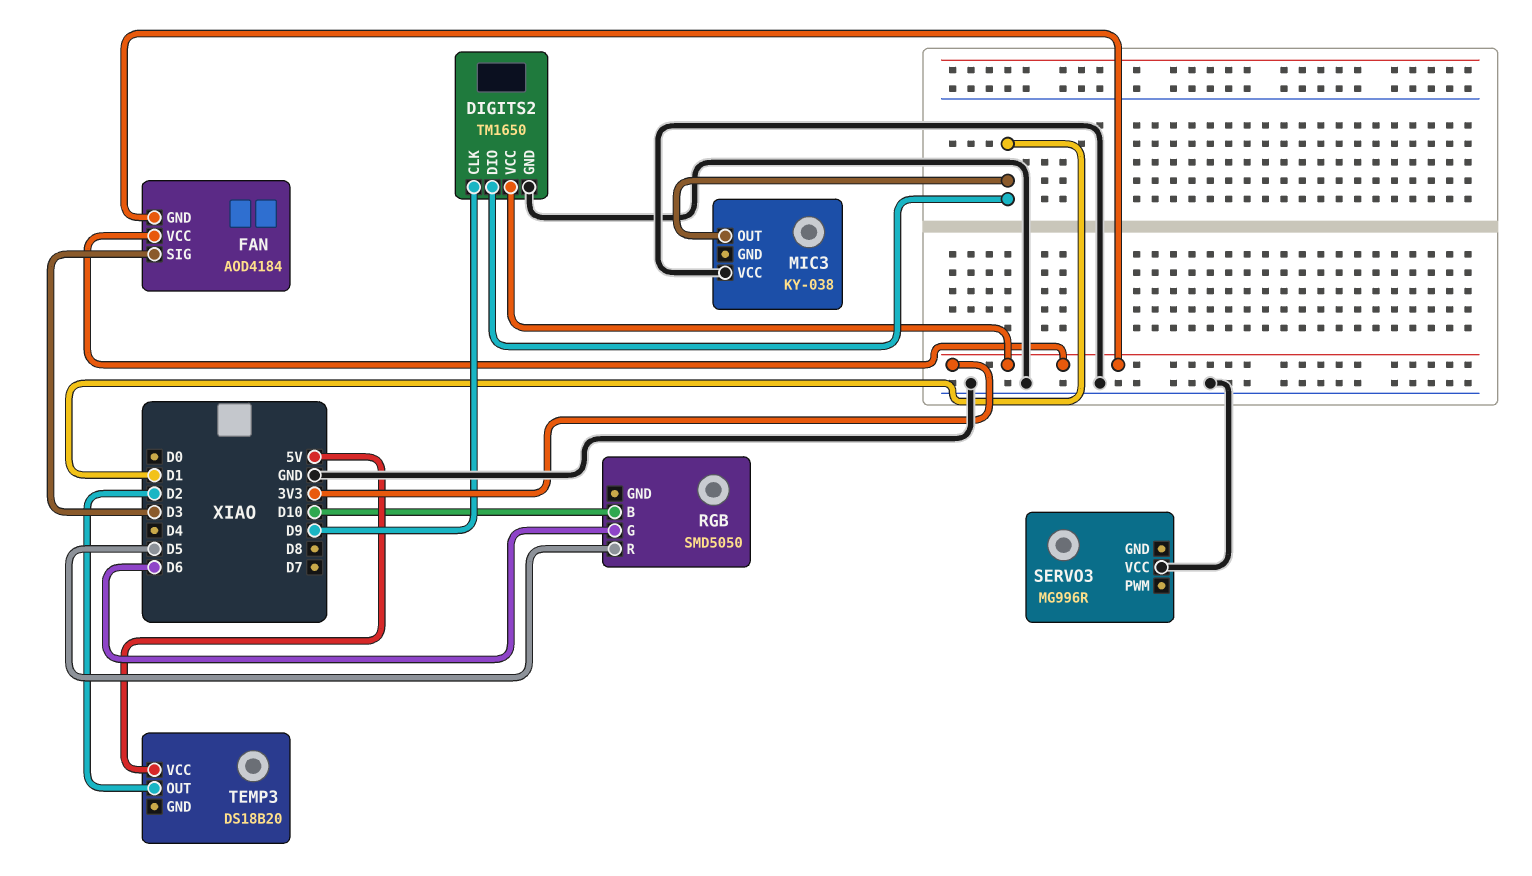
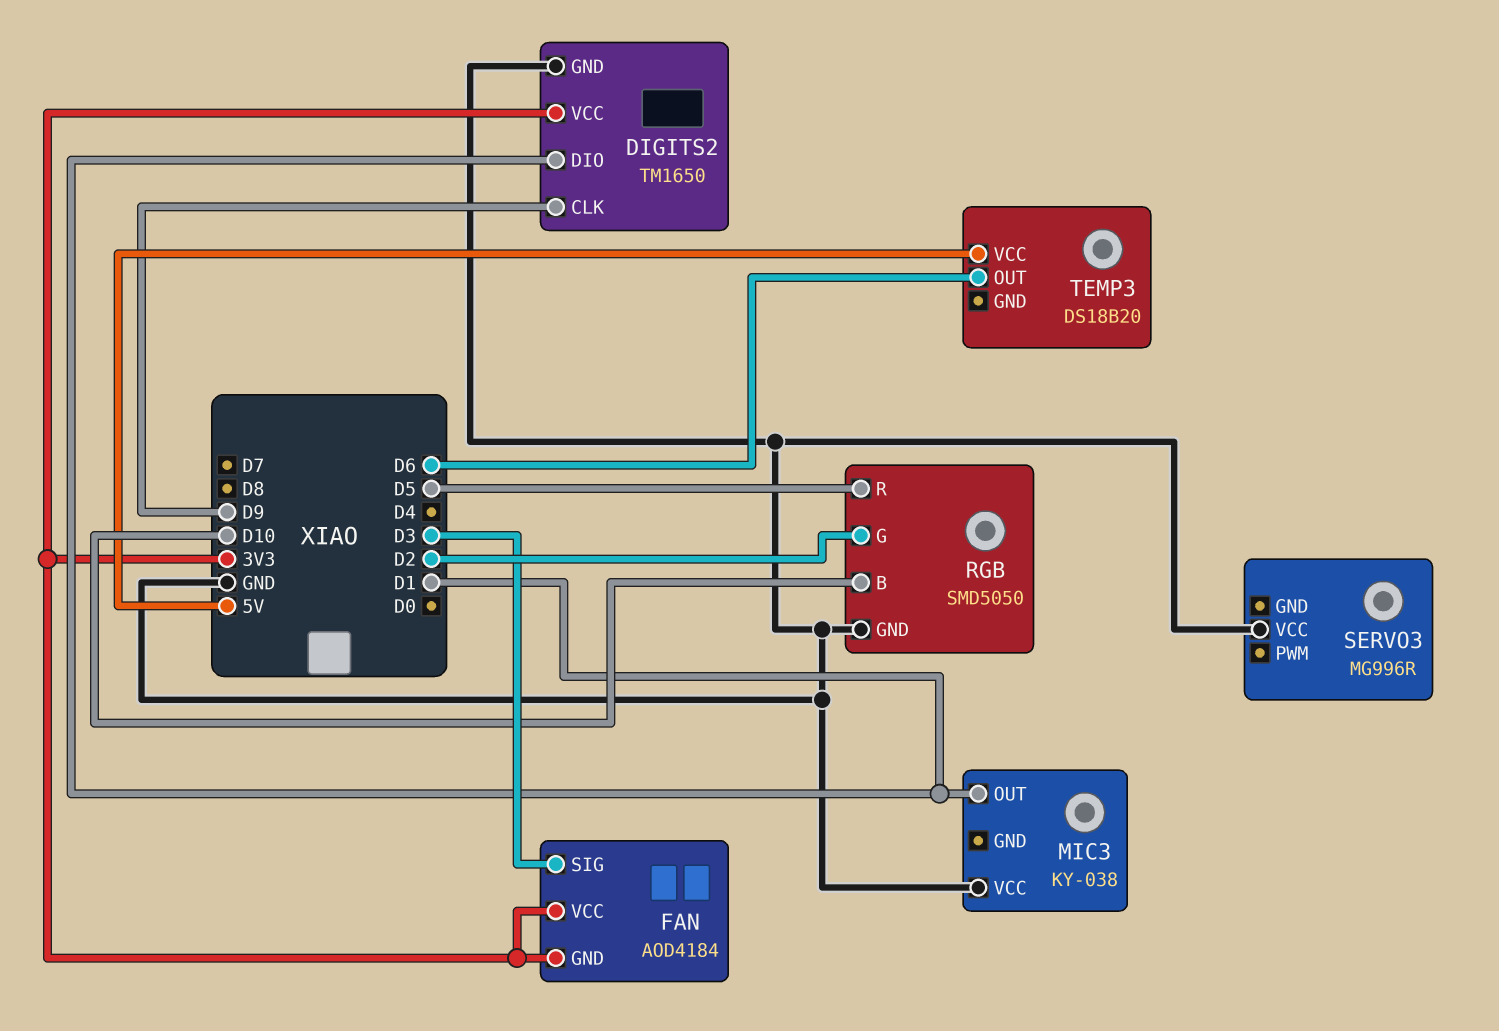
RGB pin G: D6 -> D2
RGB pin GND: none -> GND
TEMP3 pin OUT: D2 -> D6

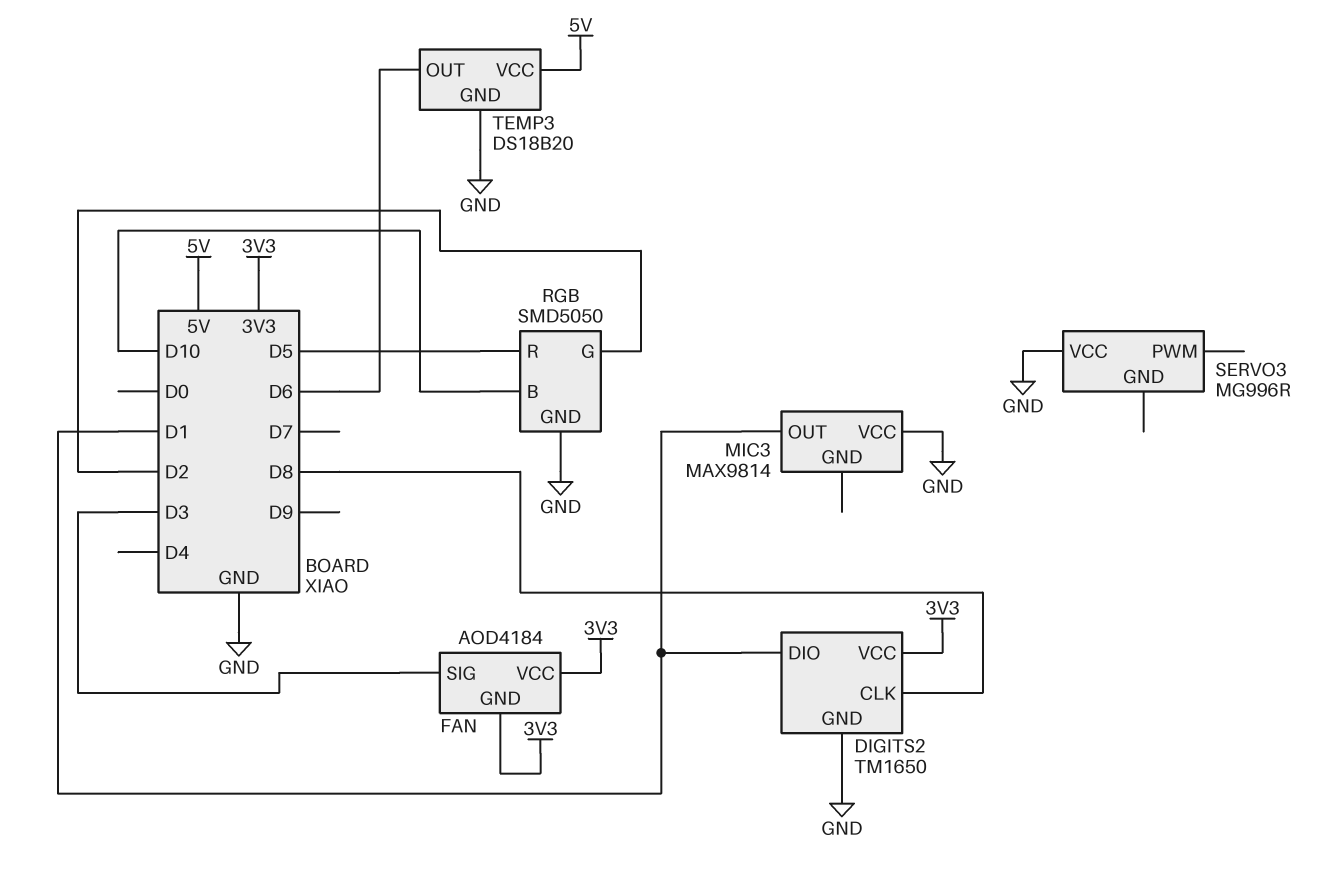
DIGITS2 pin CLK: D9 -> D8
MIC3: KY-038 -> MAX9814
TEMP3 pin GND: none -> GND

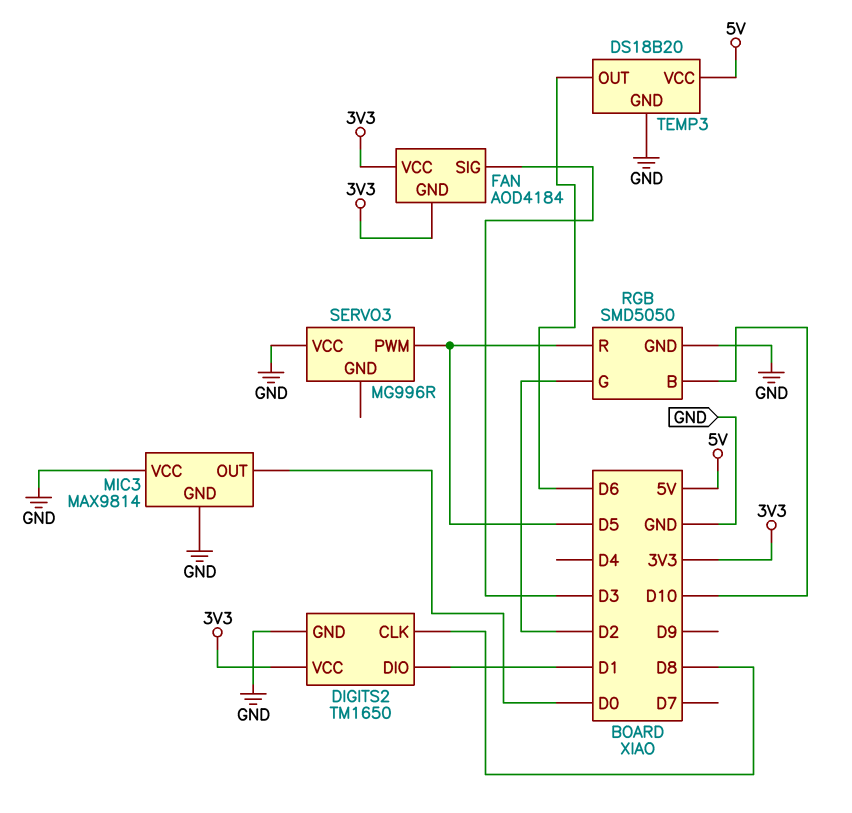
MIC3 pin GND: none -> GND
MIC3 pin OUT: D1 -> D0
SERVO3 pin PWM: none -> D5

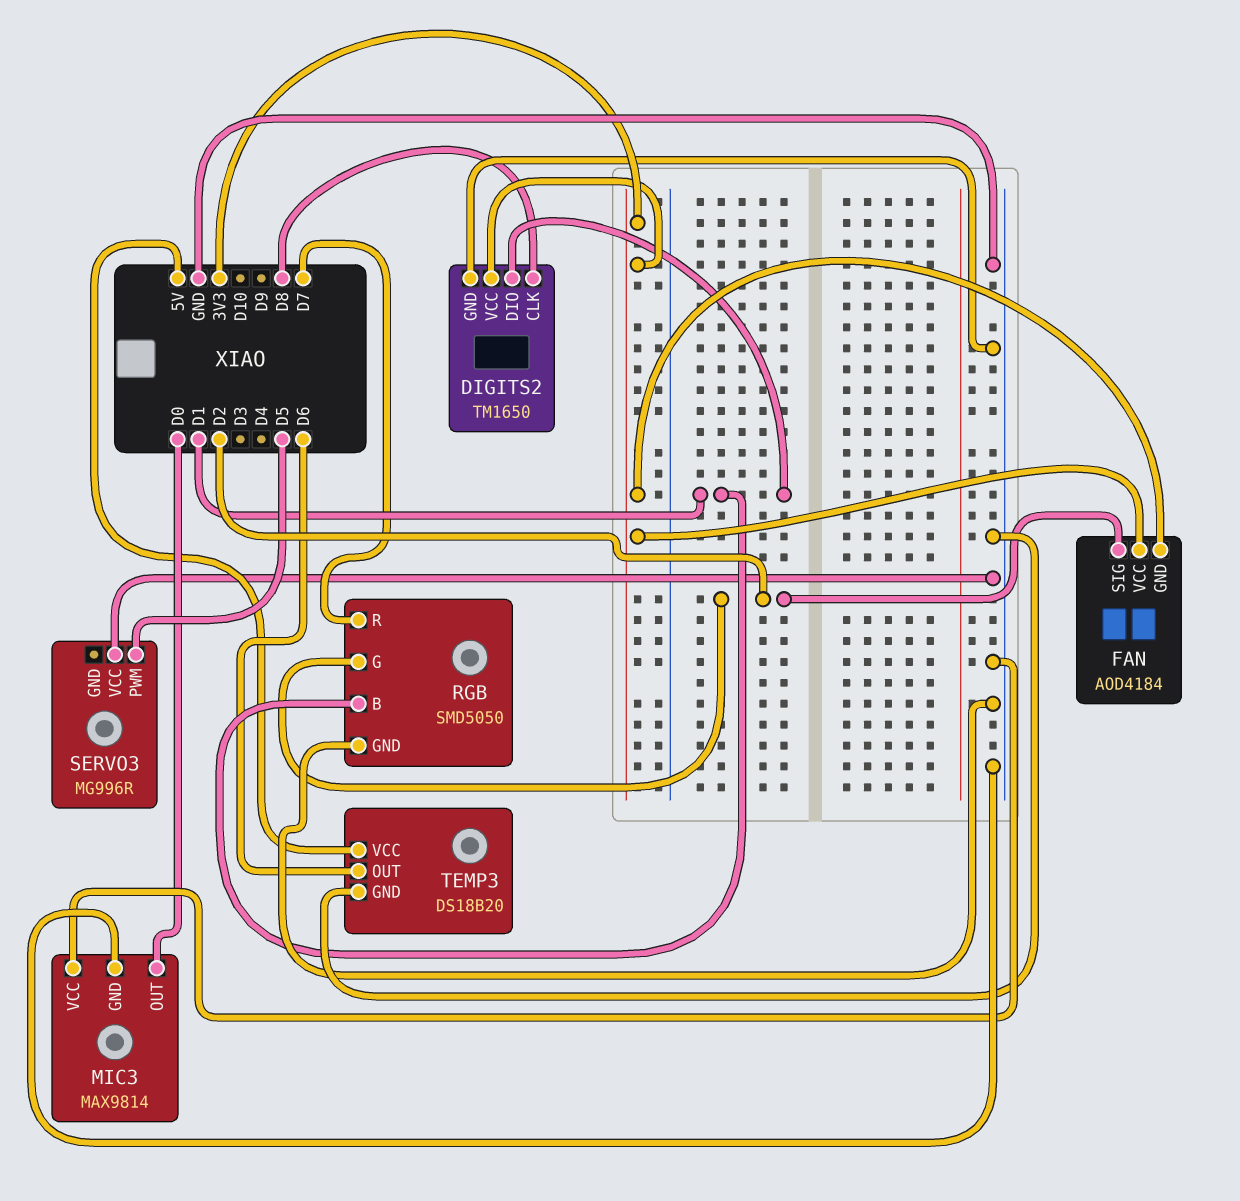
FAN pin SIG: D3 -> D2
RGB pin B: D10 -> D1
RGB pin R: D5 -> D7

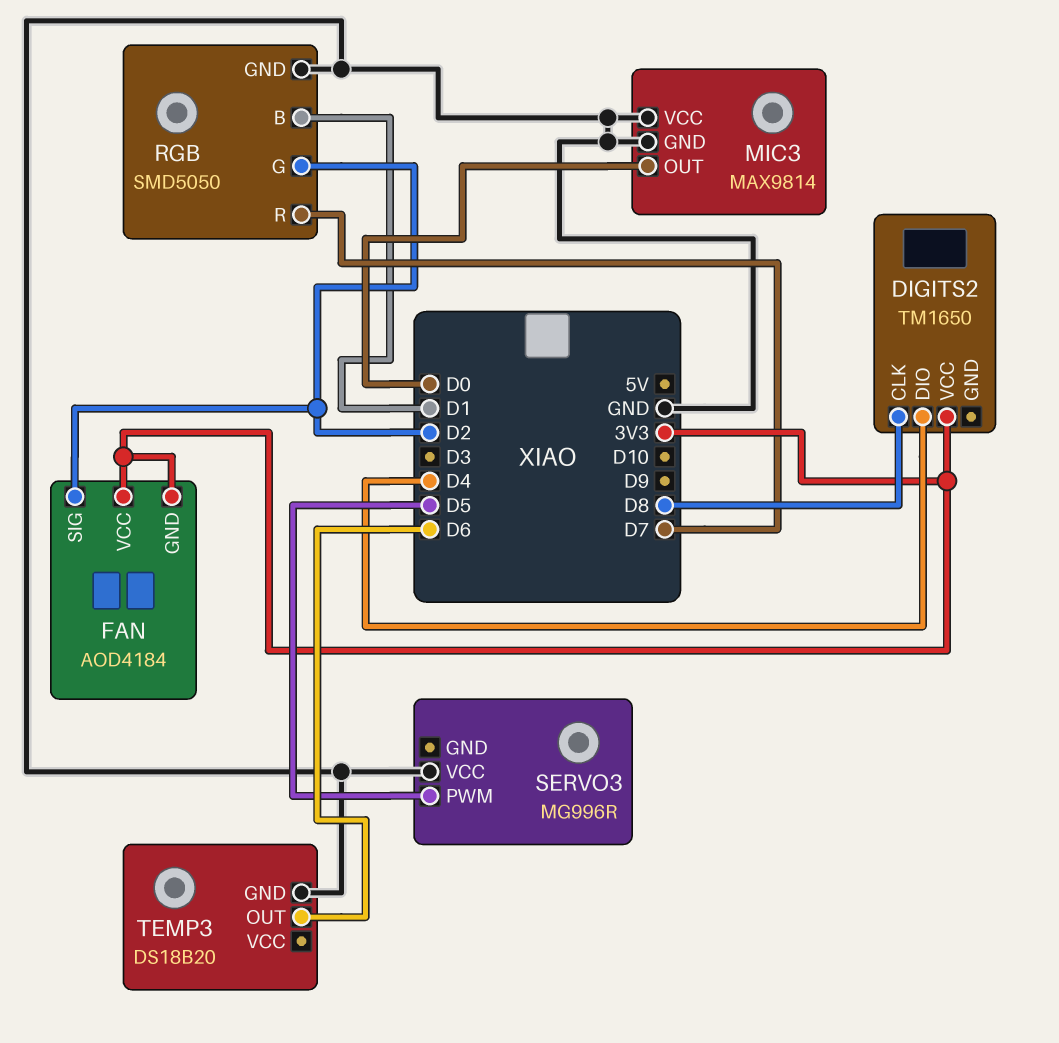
DIGITS2 pin DIO: D1 -> D4
DIGITS2 pin GND: GND -> none
TEMP3 pin VCC: 5V -> none

